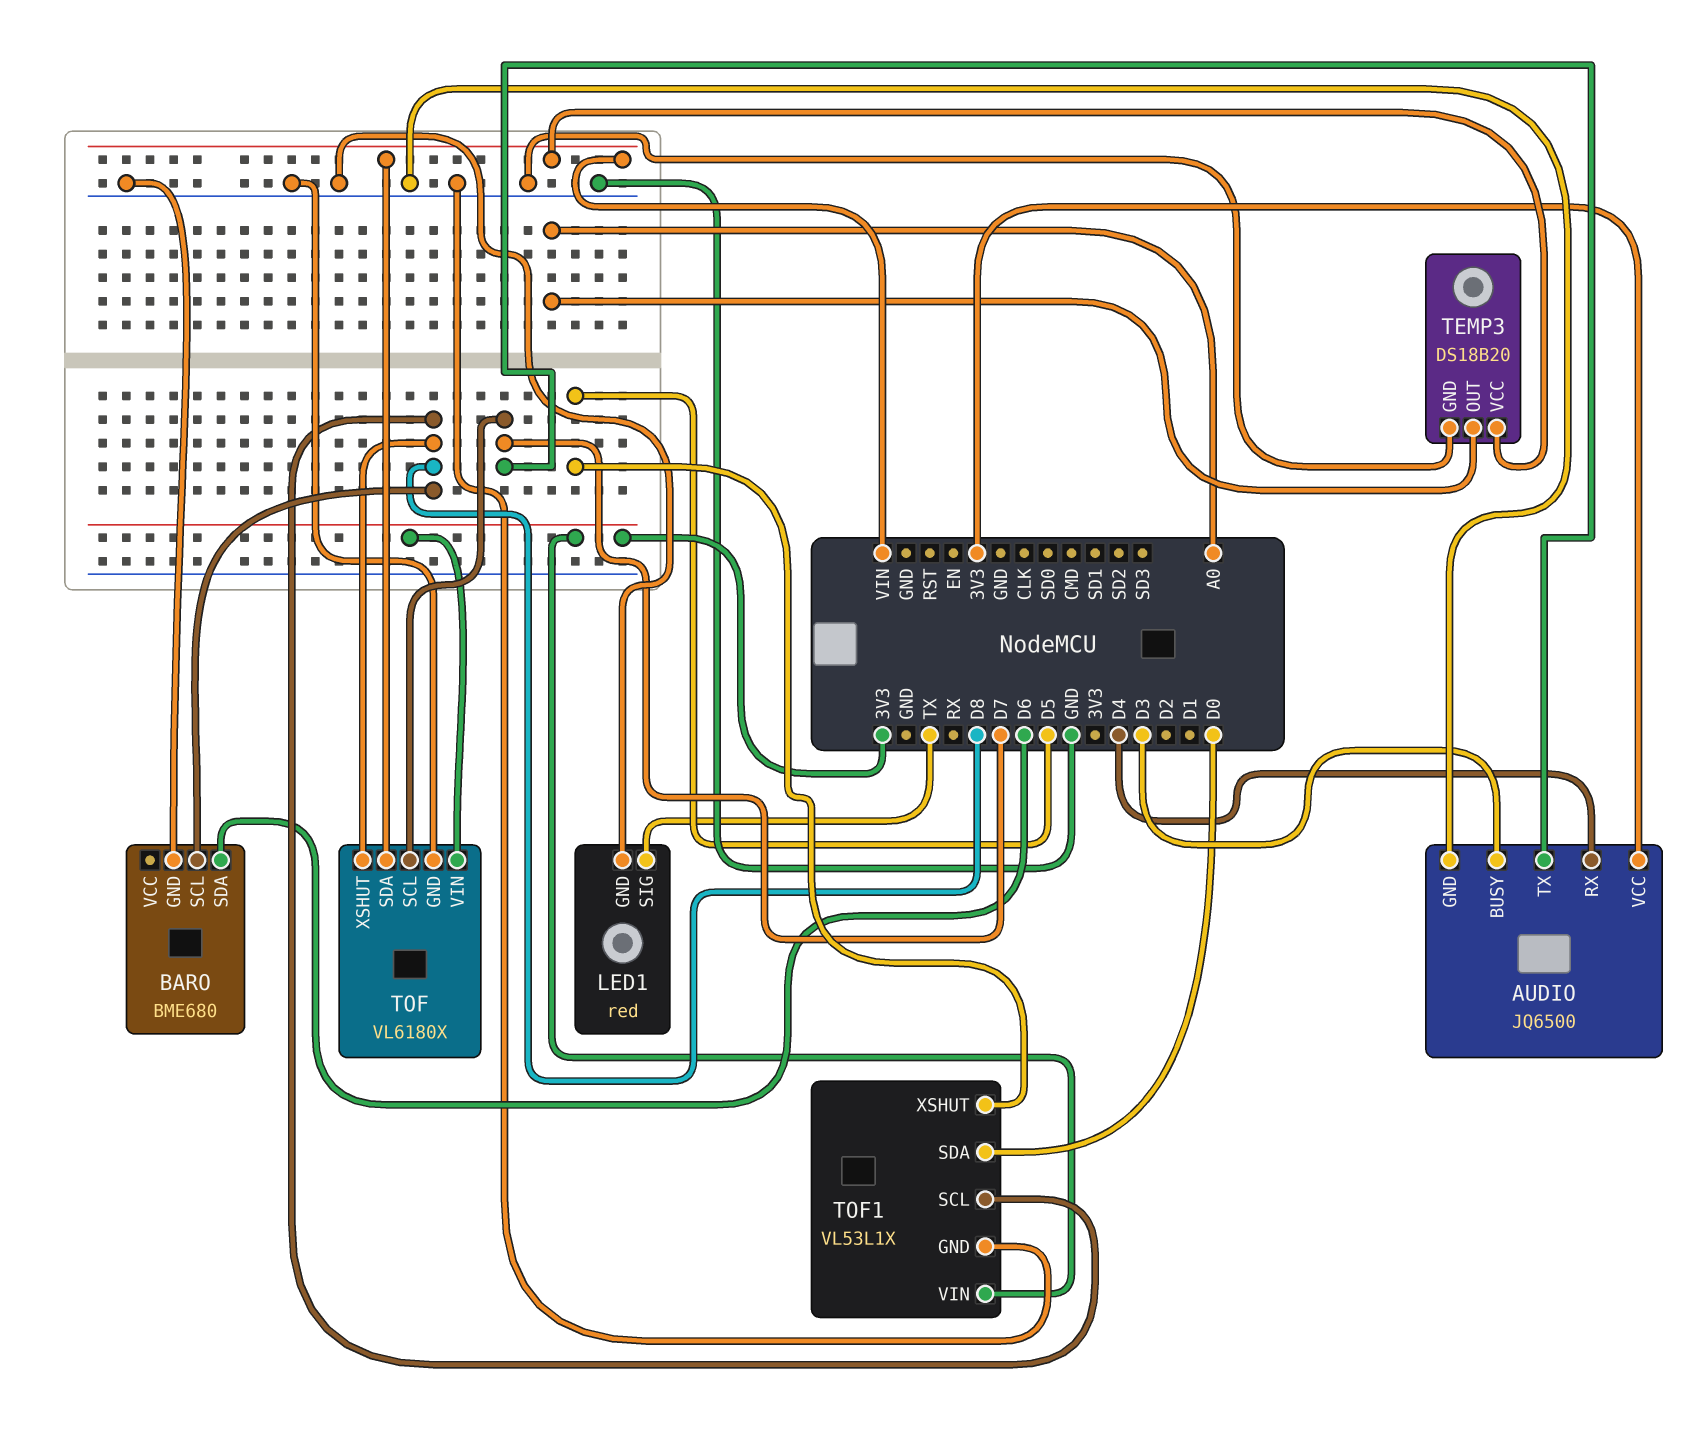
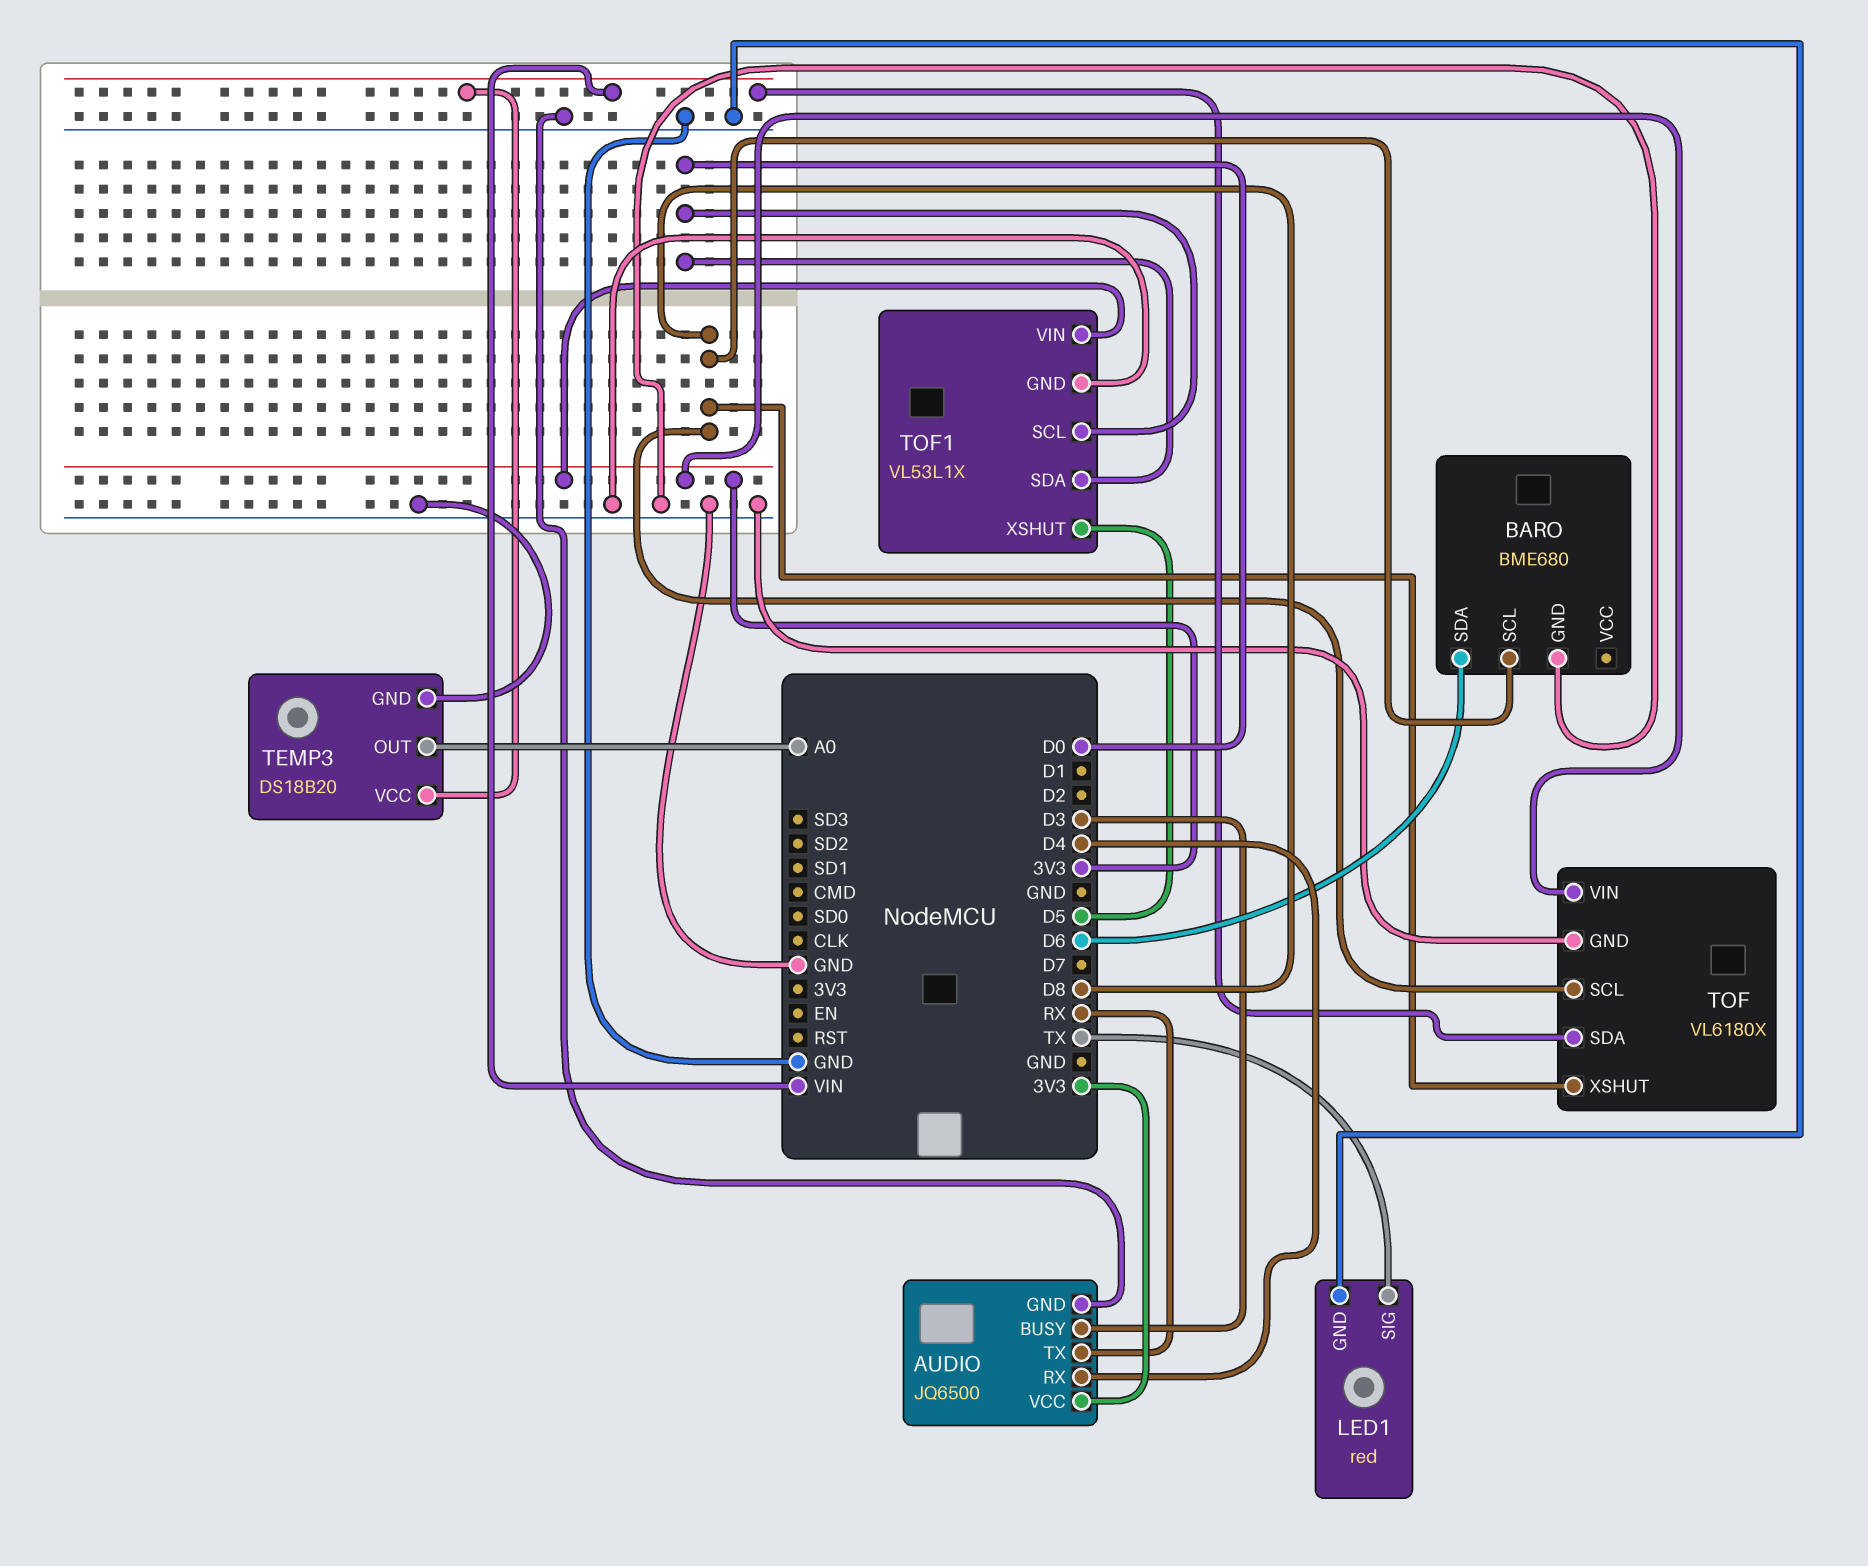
AUDIO pin TX: D7 -> RX
TOF pin SCL: D7 -> D8
TOF1 pin SCL: D8 -> D0

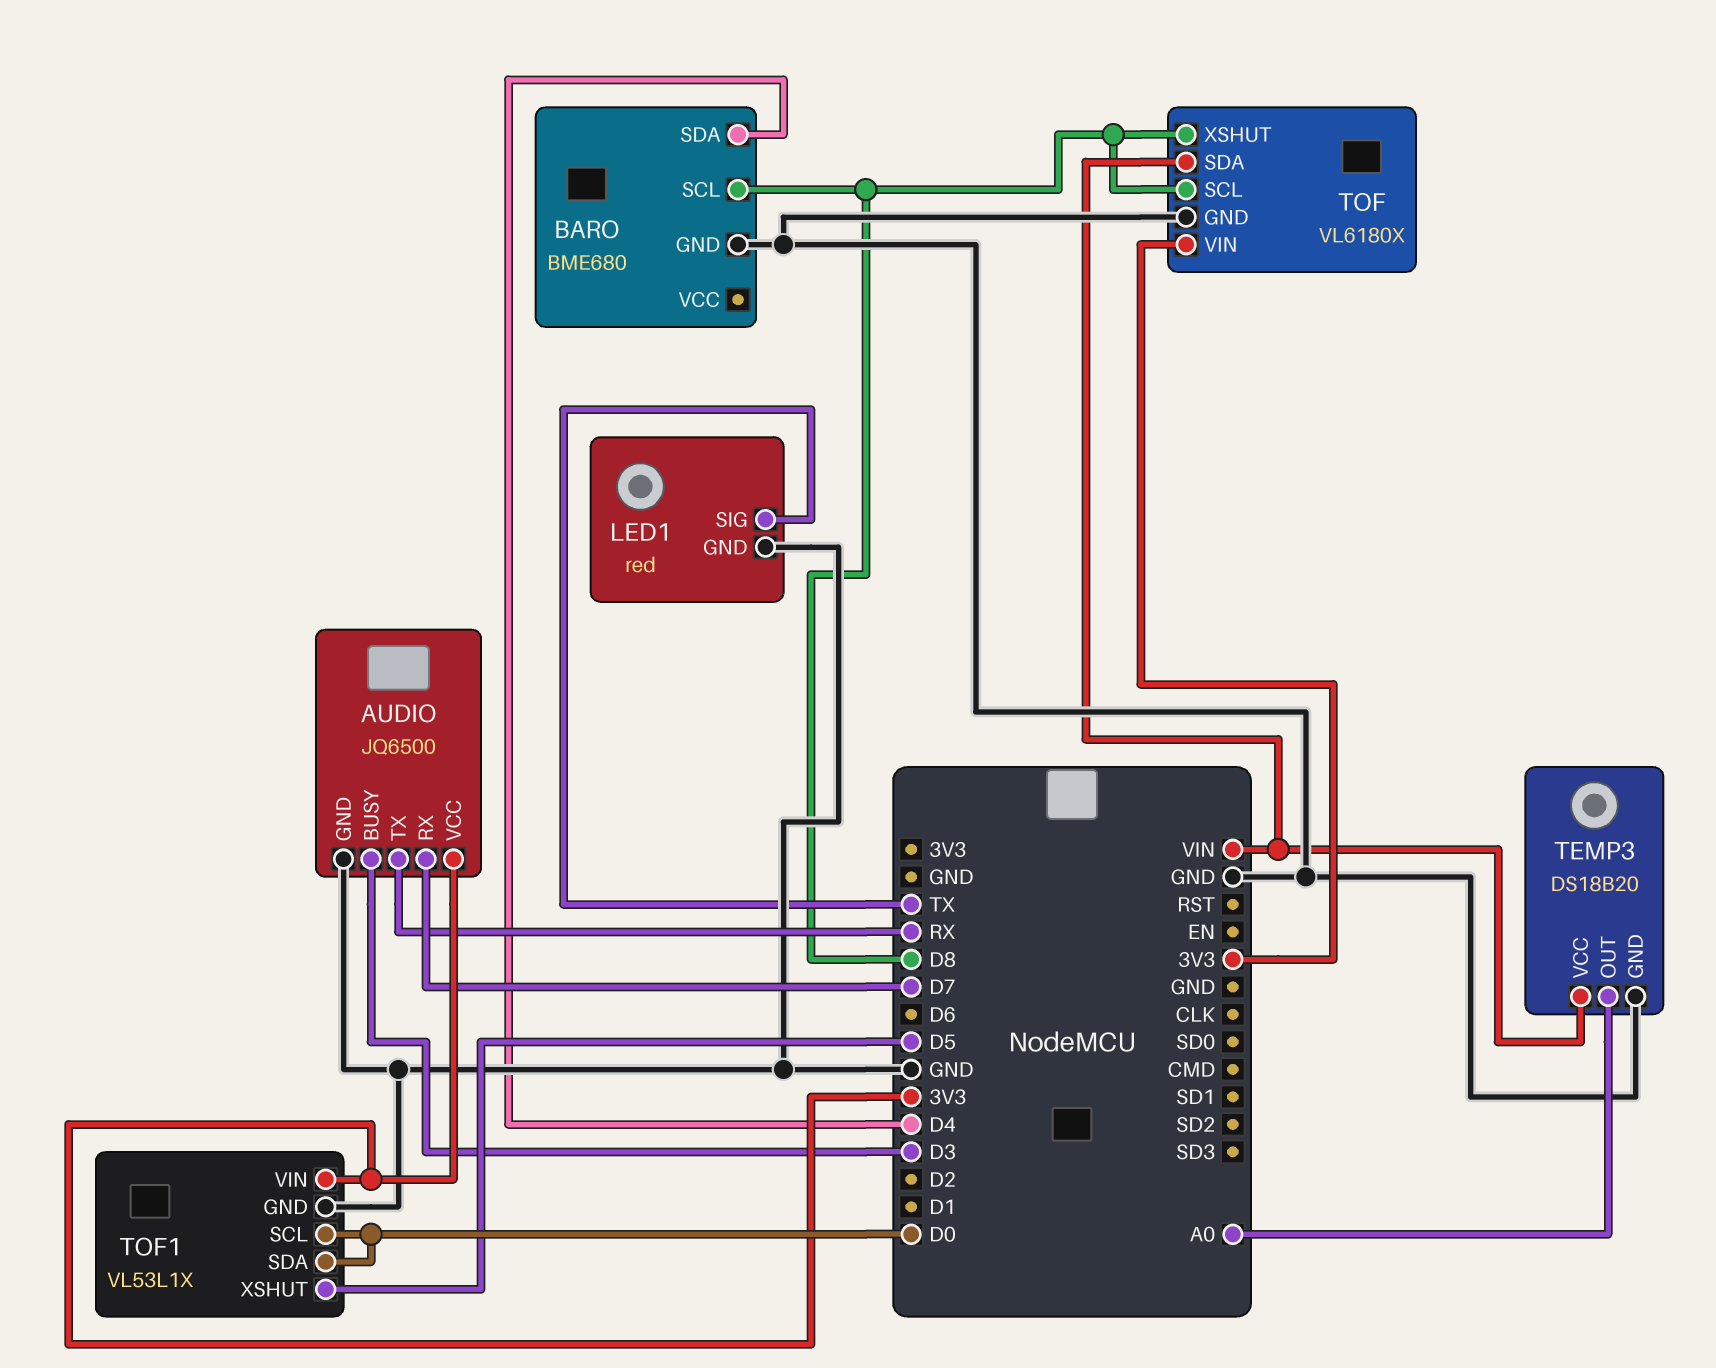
AUDIO pin RX: D4 -> D7
BARO pin SDA: D6 -> D4

